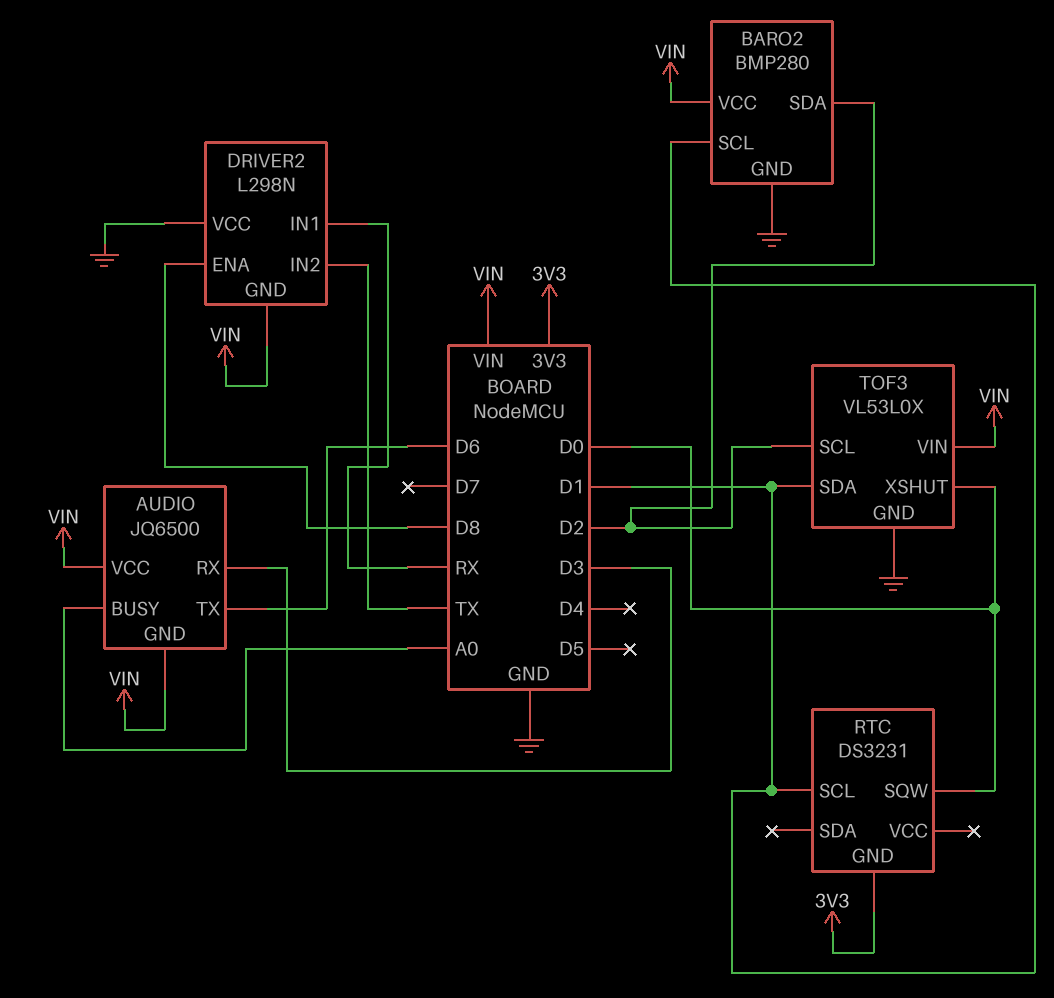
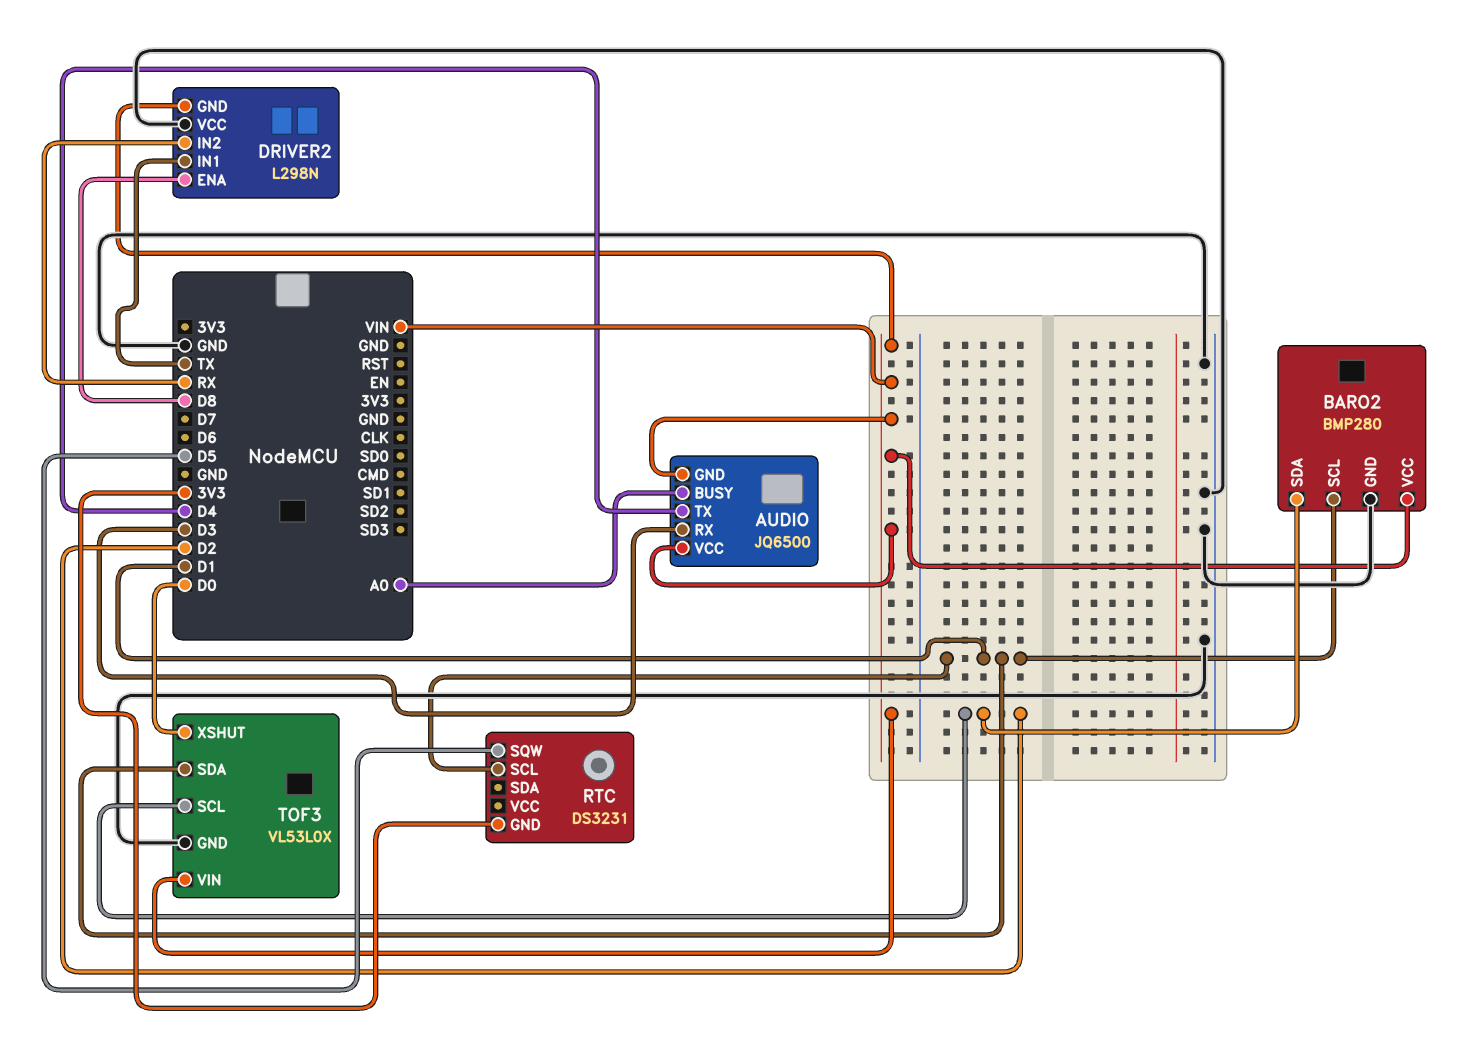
AUDIO pin TX: D6 -> D4
DRIVER2 pin IN1: RX -> TX
DRIVER2 pin IN2: TX -> RX
RTC pin SQW: D0 -> D5

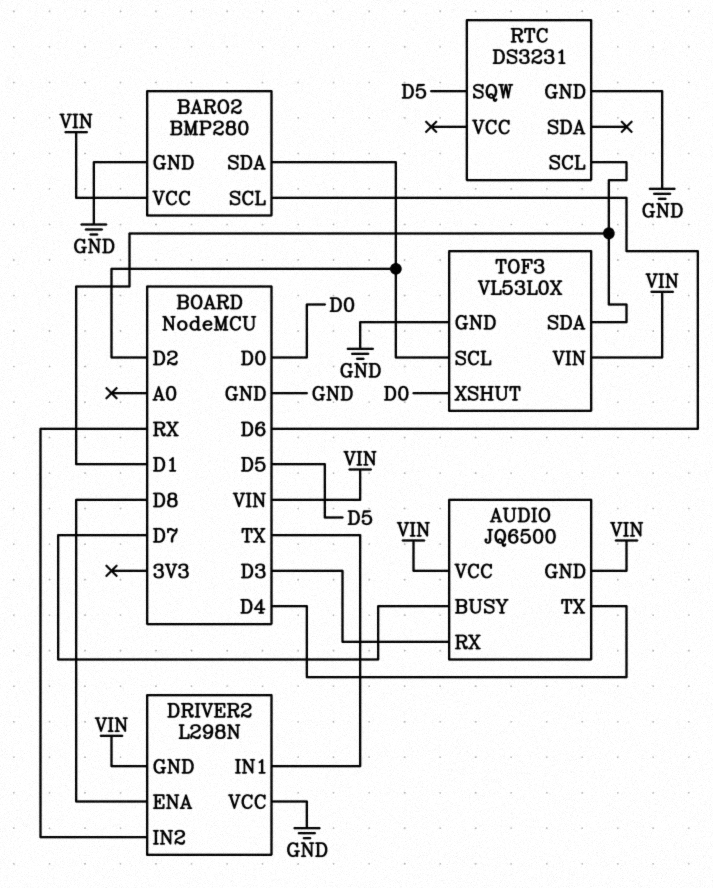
AUDIO pin BUSY: A0 -> D7
BARO2 pin SCL: D1 -> D6
RTC pin GND: 3V3 -> GND

